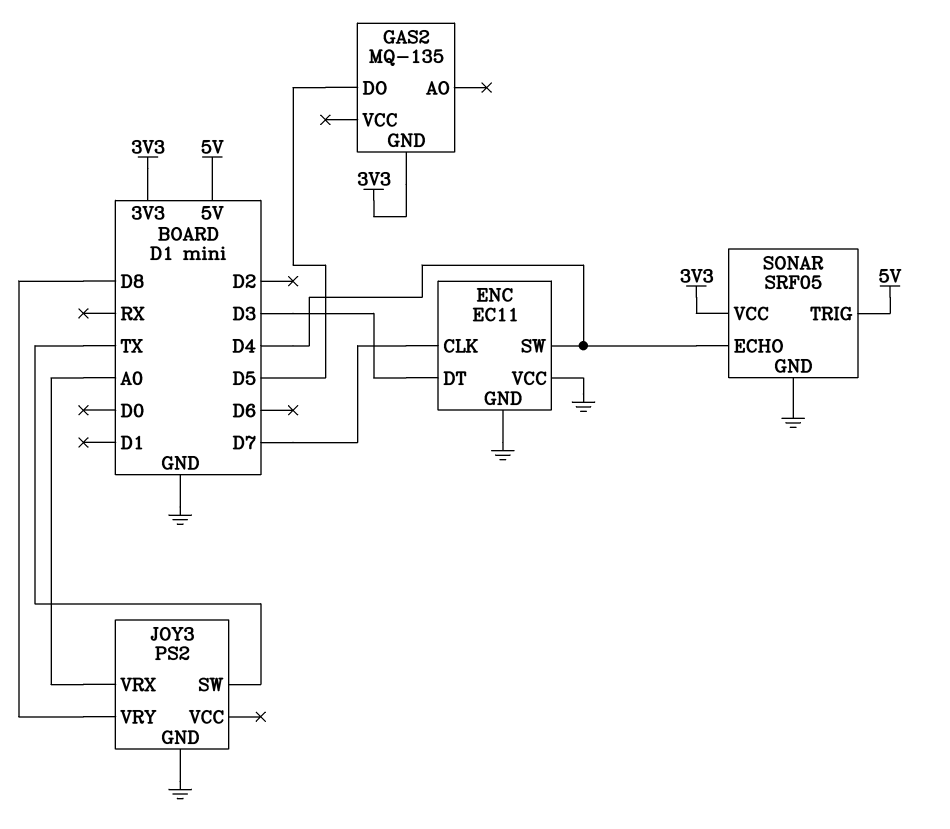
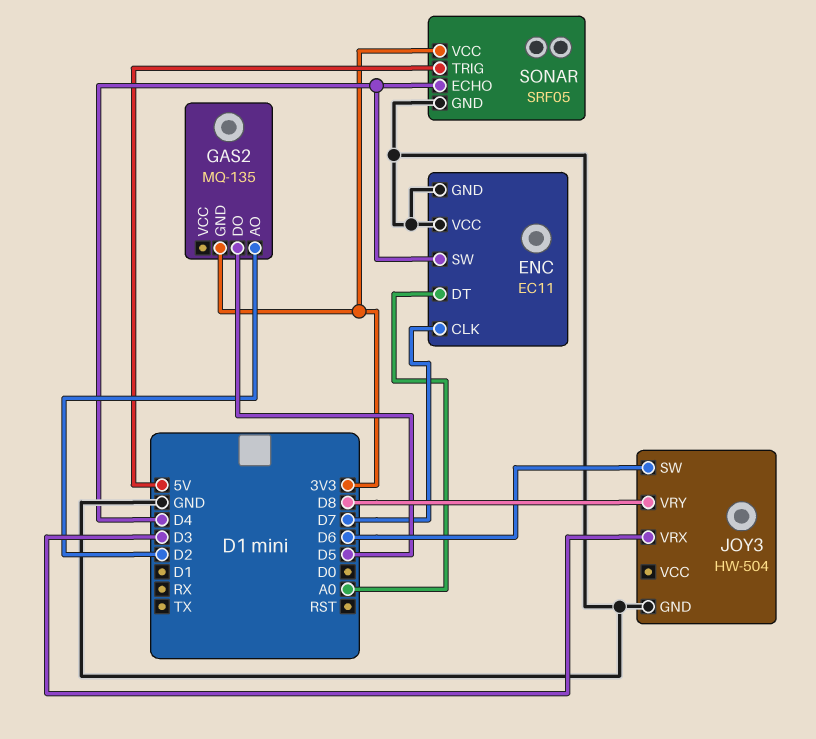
ENC pin DT: D3 -> A0
GAS2 pin AO: none -> D2
JOY3: PS2 -> HW-504
JOY3 pin SW: TX -> D6
JOY3 pin VRX: A0 -> D3

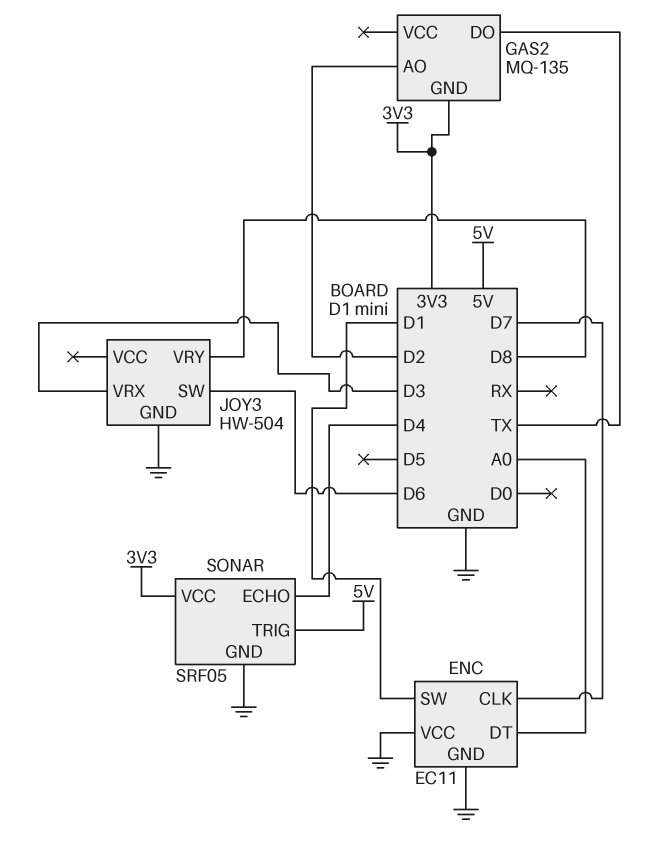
ENC pin SW: D4 -> D1
GAS2 pin DO: D5 -> TX

